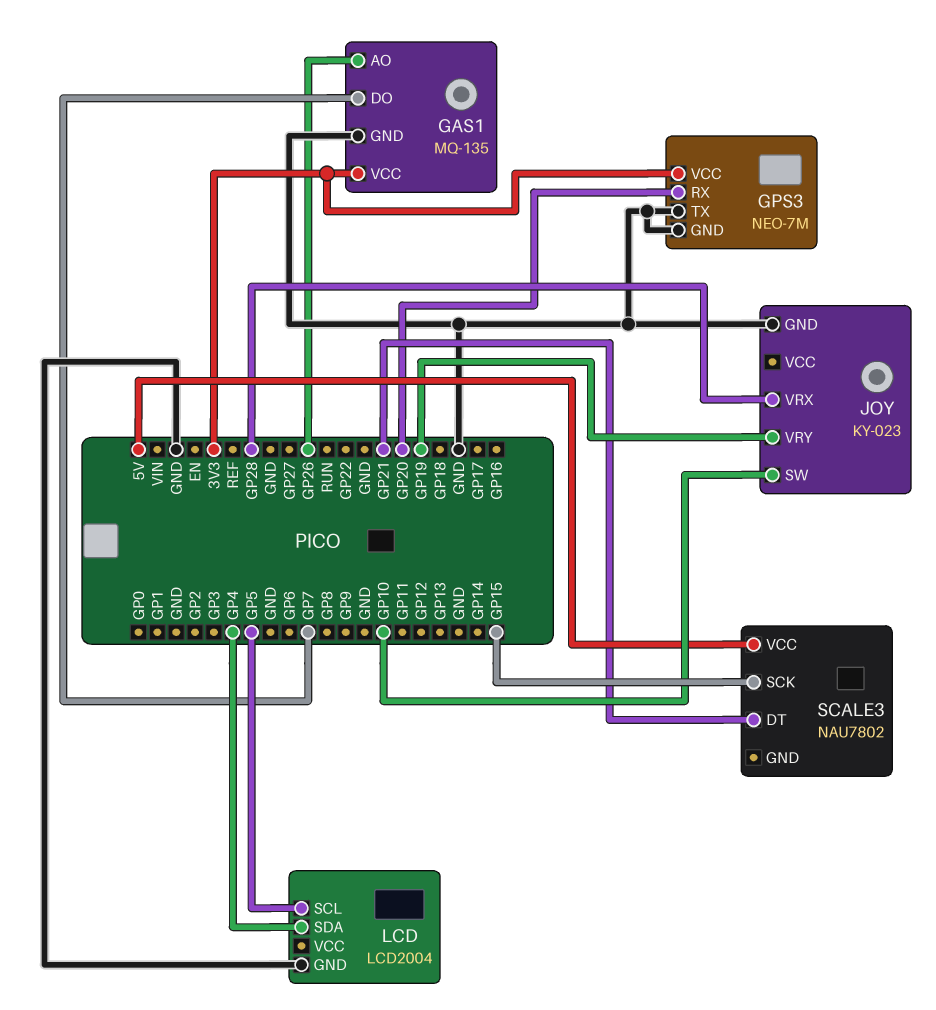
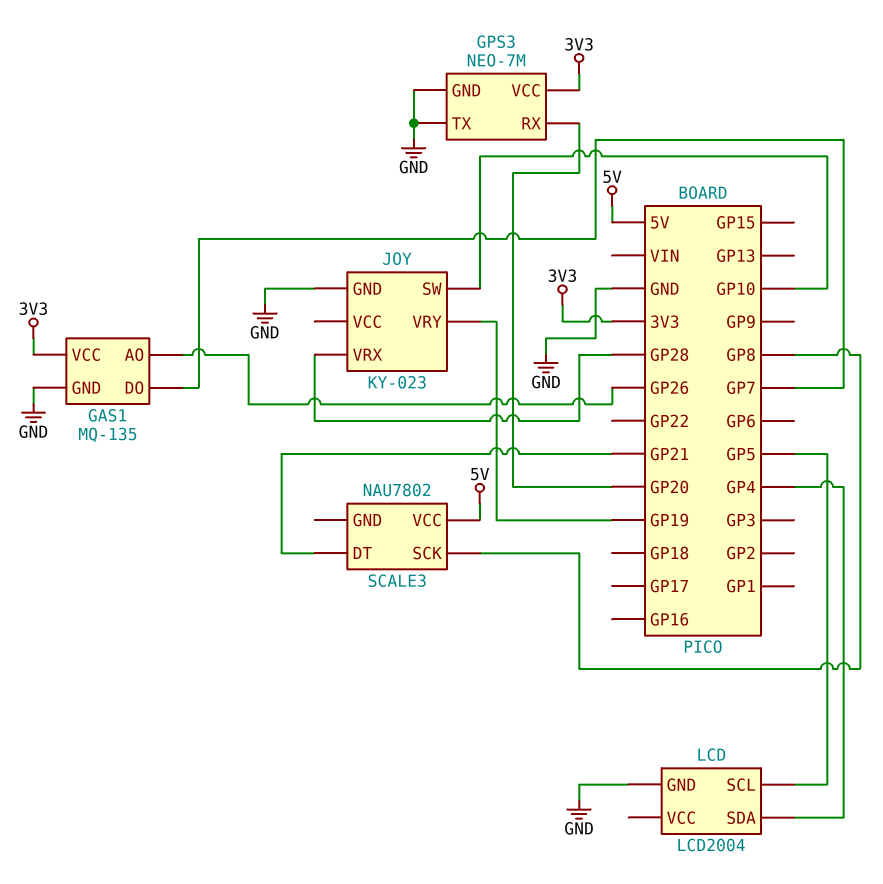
SCALE3 pin SCK: GP15 -> GP8

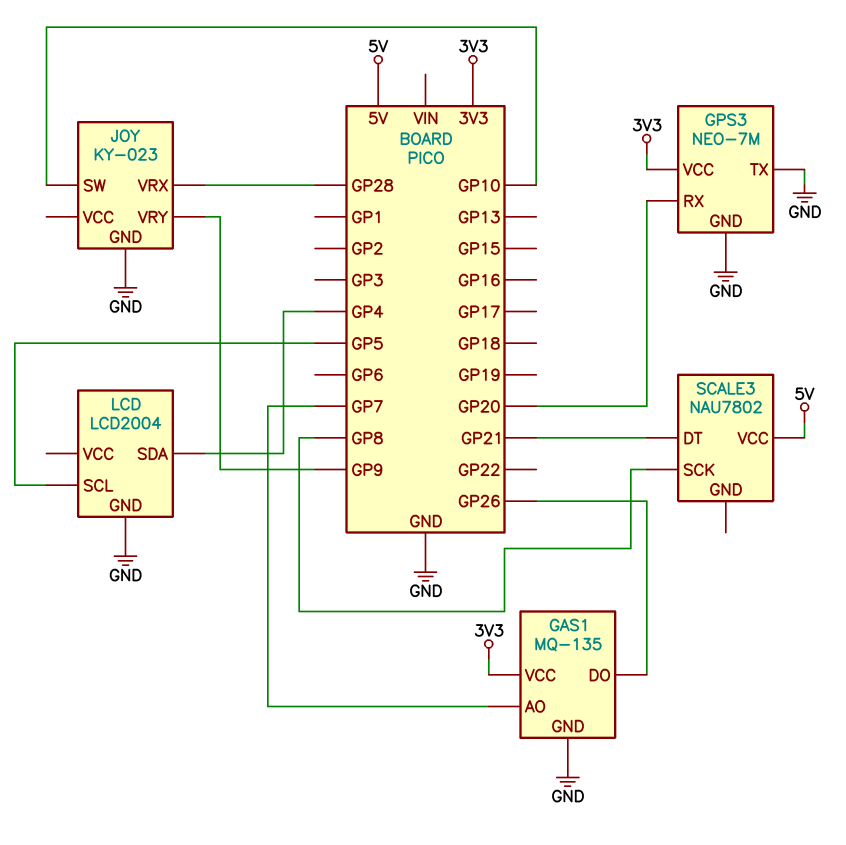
GAS1 pin AO: GP26 -> GP7
GAS1 pin DO: GP7 -> GP26
JOY pin VRY: GP19 -> GP9

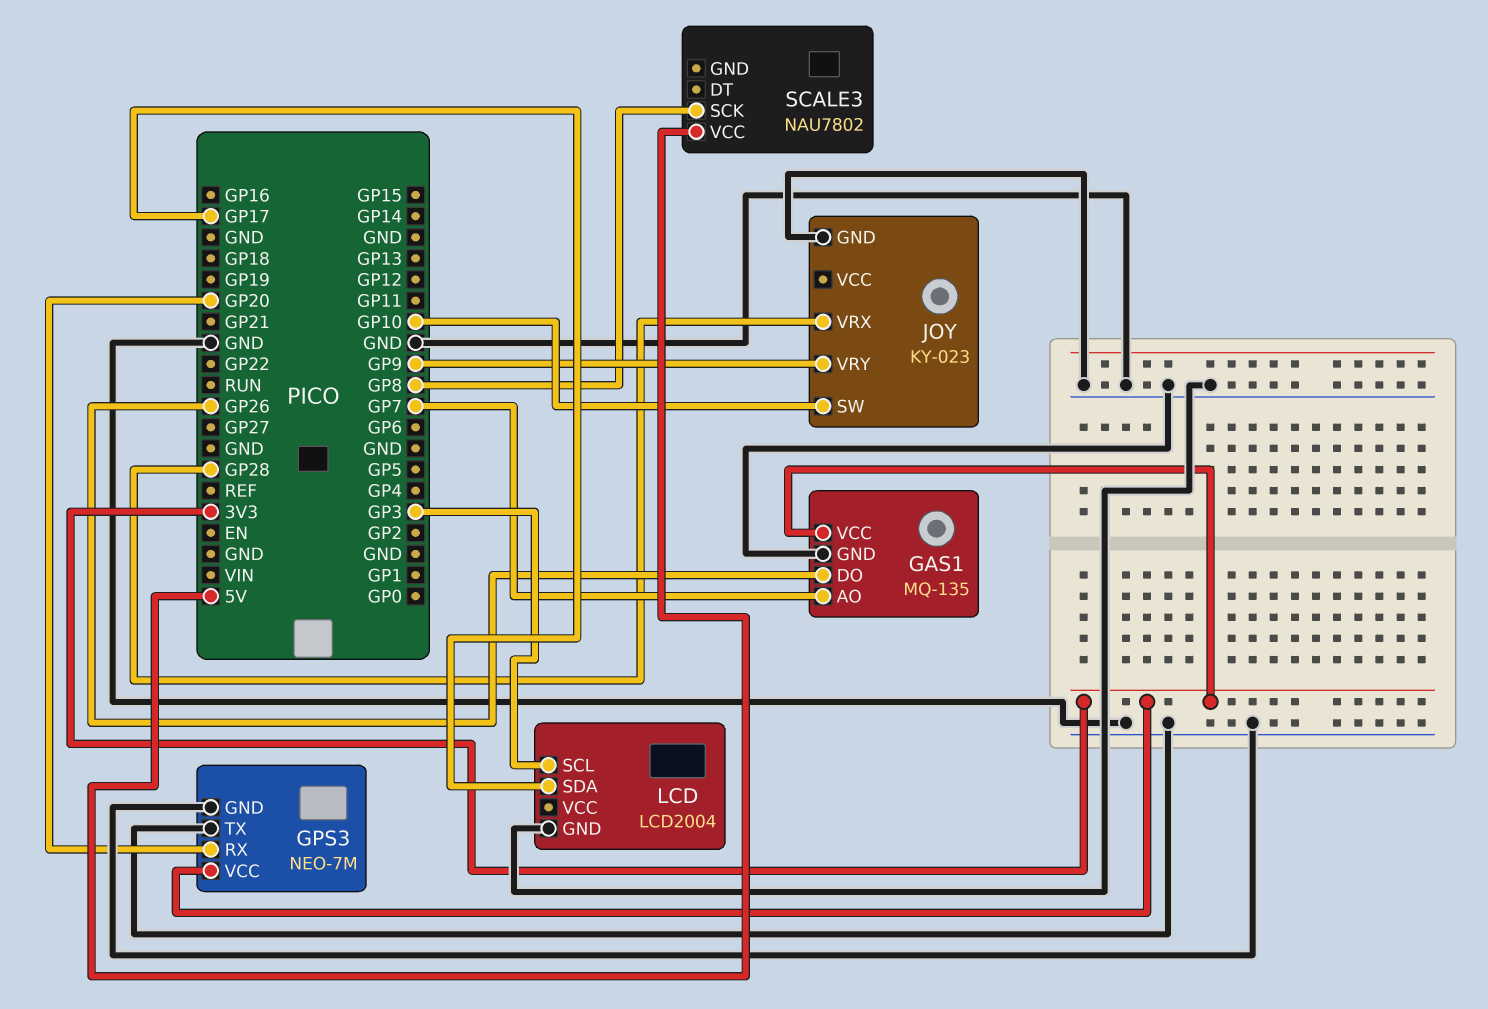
LCD pin SCL: GP5 -> GP3
LCD pin SDA: GP4 -> GP17
SCALE3 pin DT: GP21 -> none

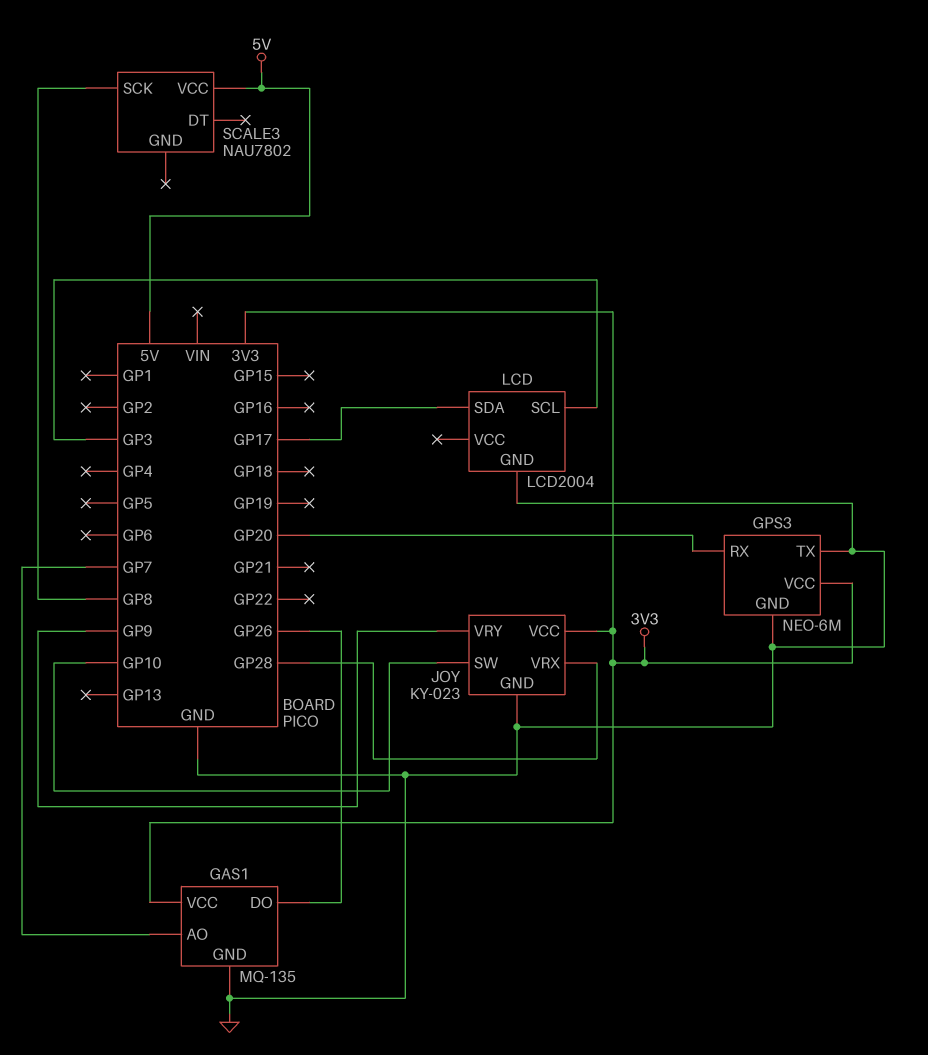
GPS3: NEO-7M -> NEO-6M
JOY pin VCC: none -> 3V3

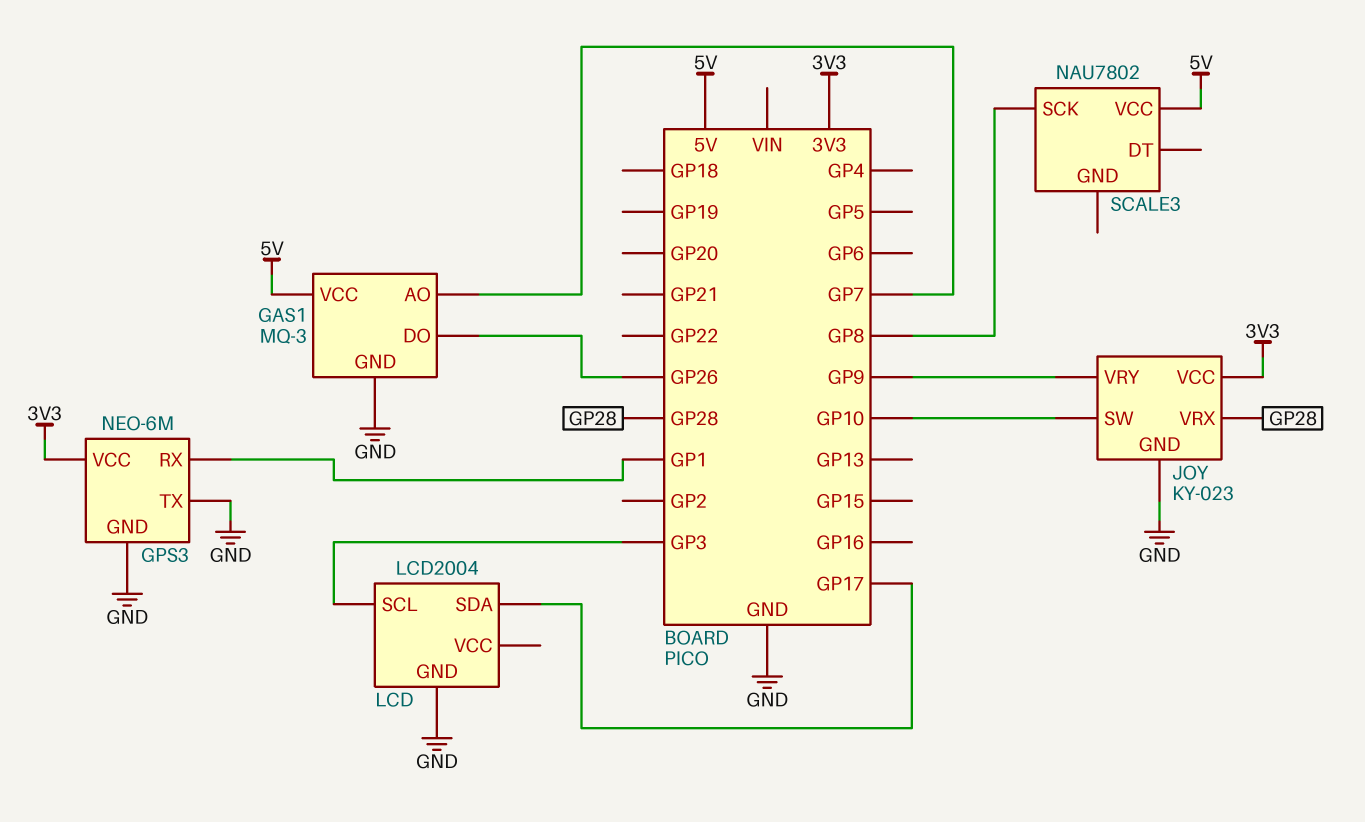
GAS1: MQ-135 -> MQ-3
GAS1 pin VCC: 3V3 -> 5V
GPS3 pin RX: GP20 -> GP1

